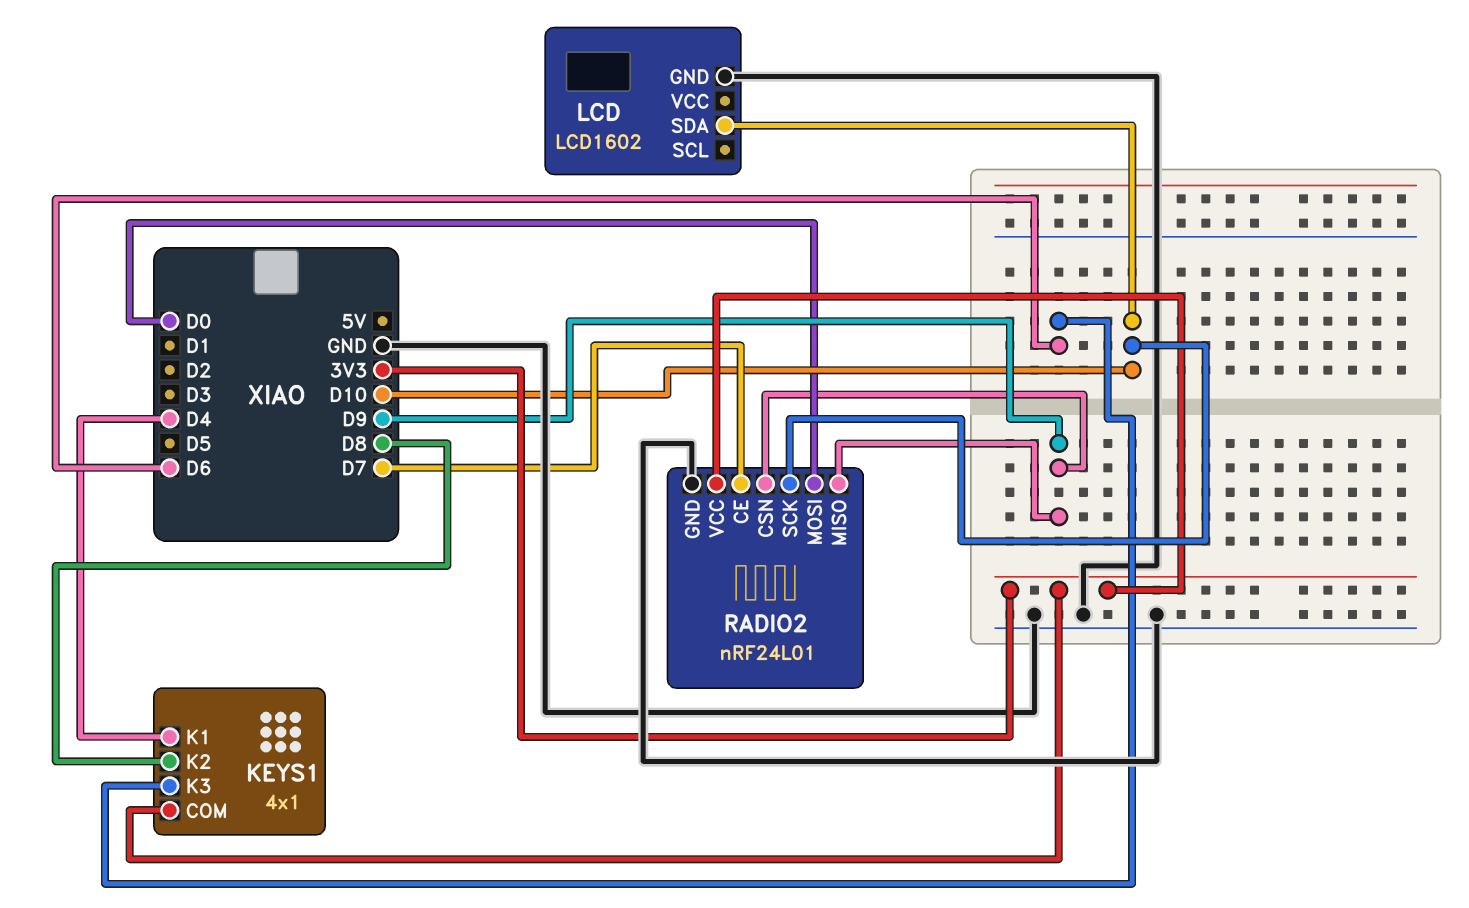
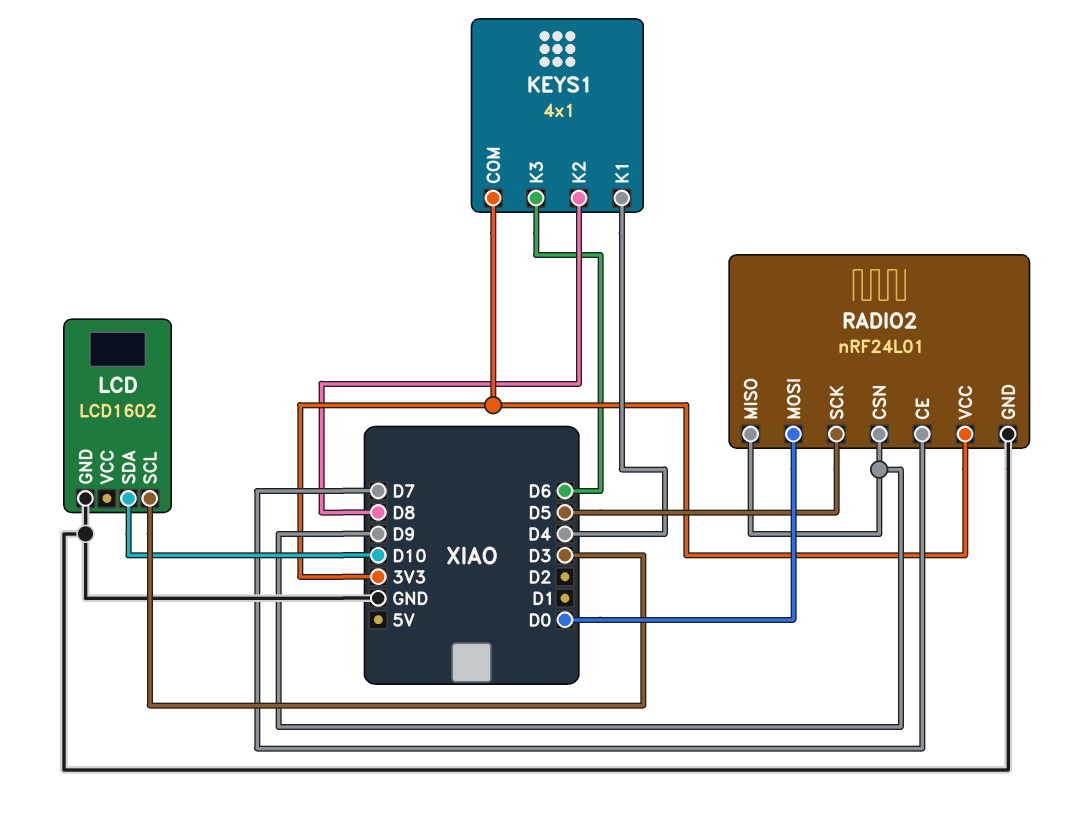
LCD pin SCL: none -> D3
RADIO2 pin SCK: D10 -> D5

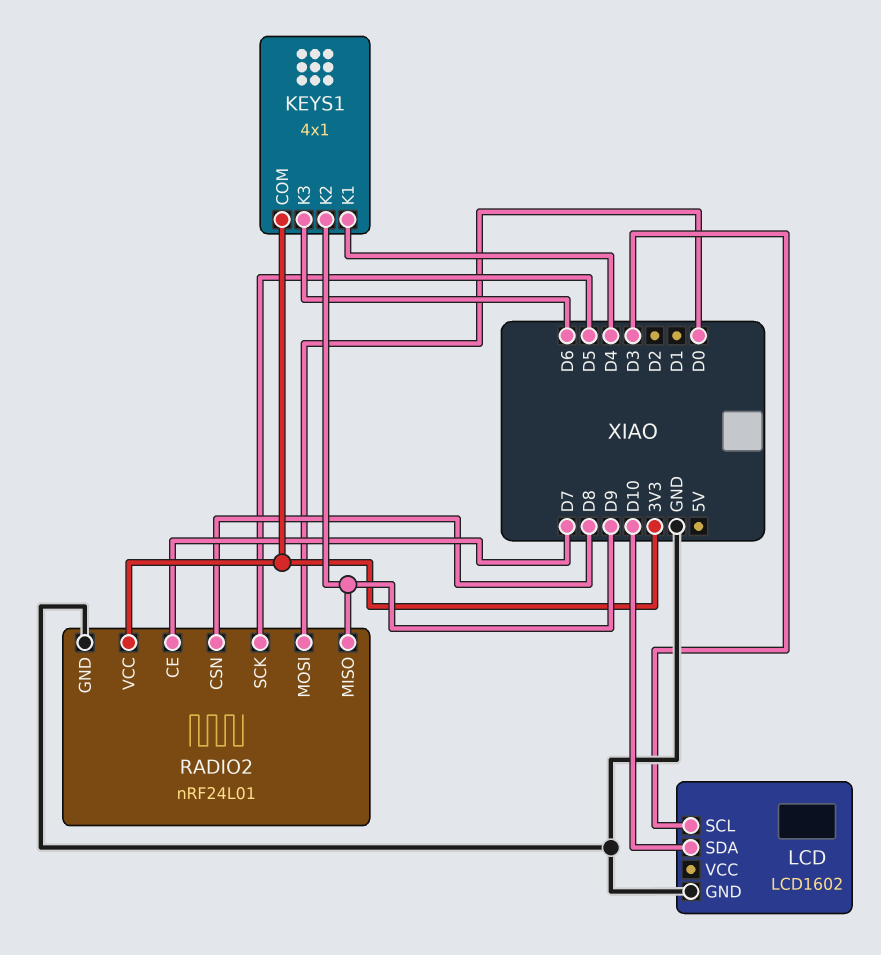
KEYS1 pin K2: D8 -> D9
RADIO2 pin CSN: D9 -> D8

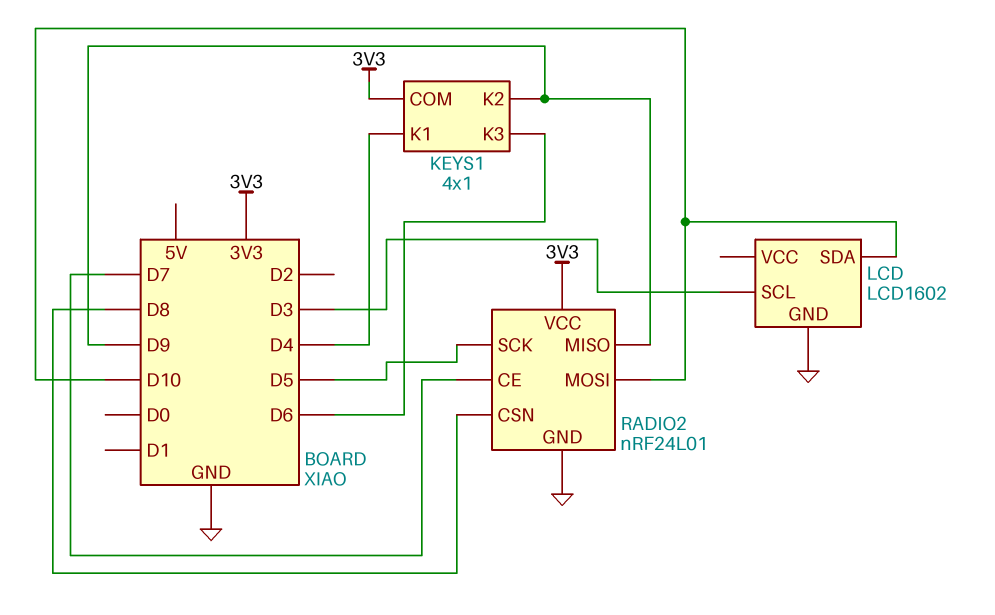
RADIO2 pin MOSI: D0 -> D10

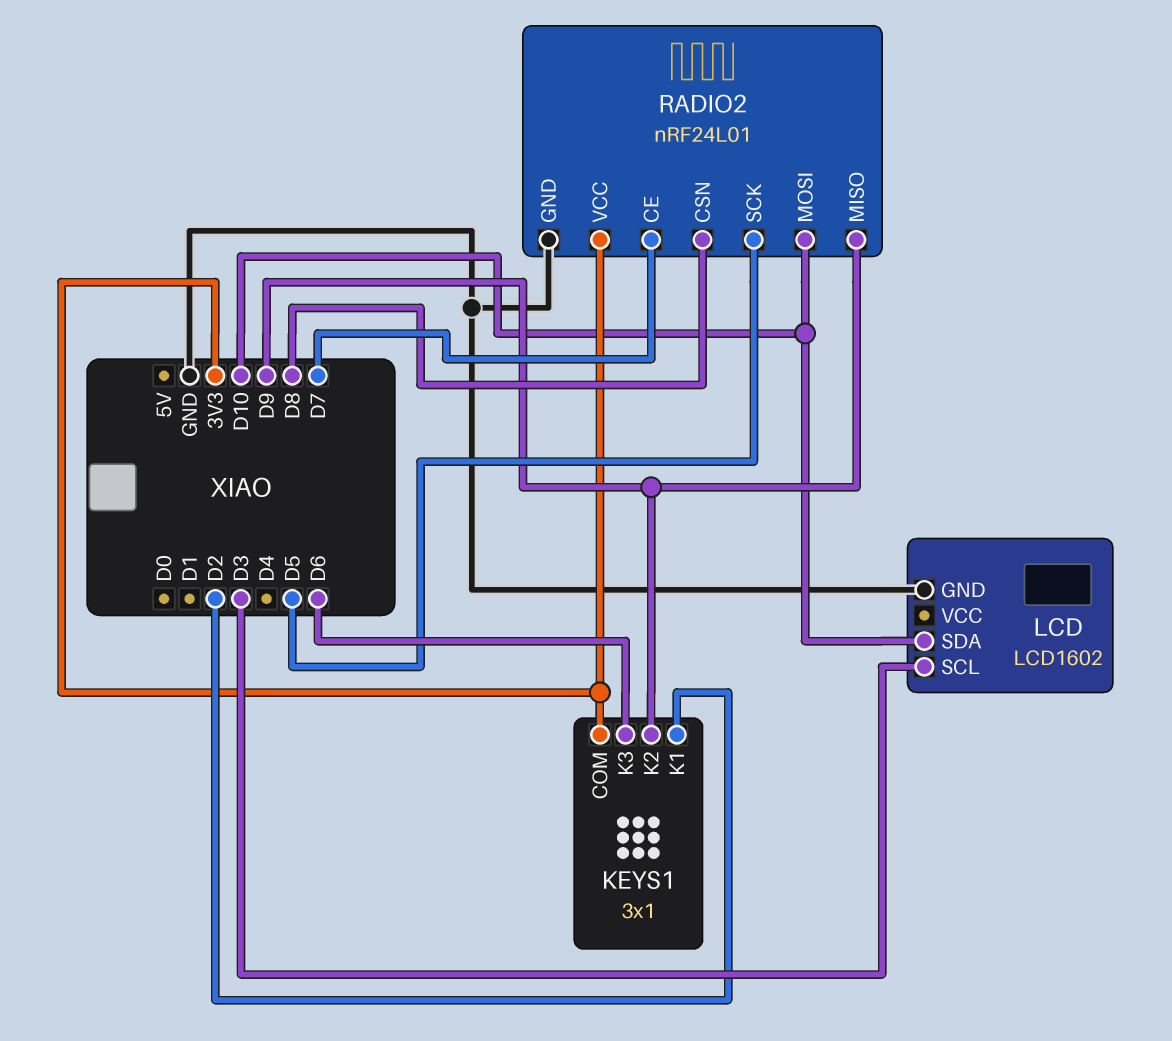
KEYS1: 4x1 -> 3x1
KEYS1 pin K1: D4 -> D2

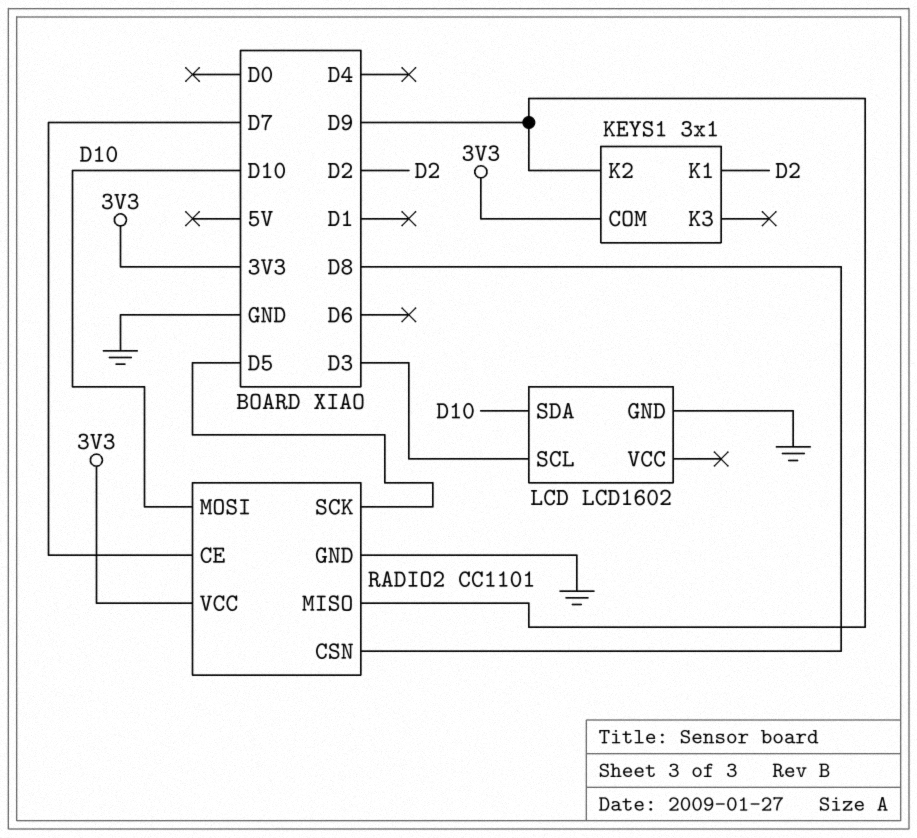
KEYS1 pin K3: D6 -> none
RADIO2: nRF24L01 -> CC1101

